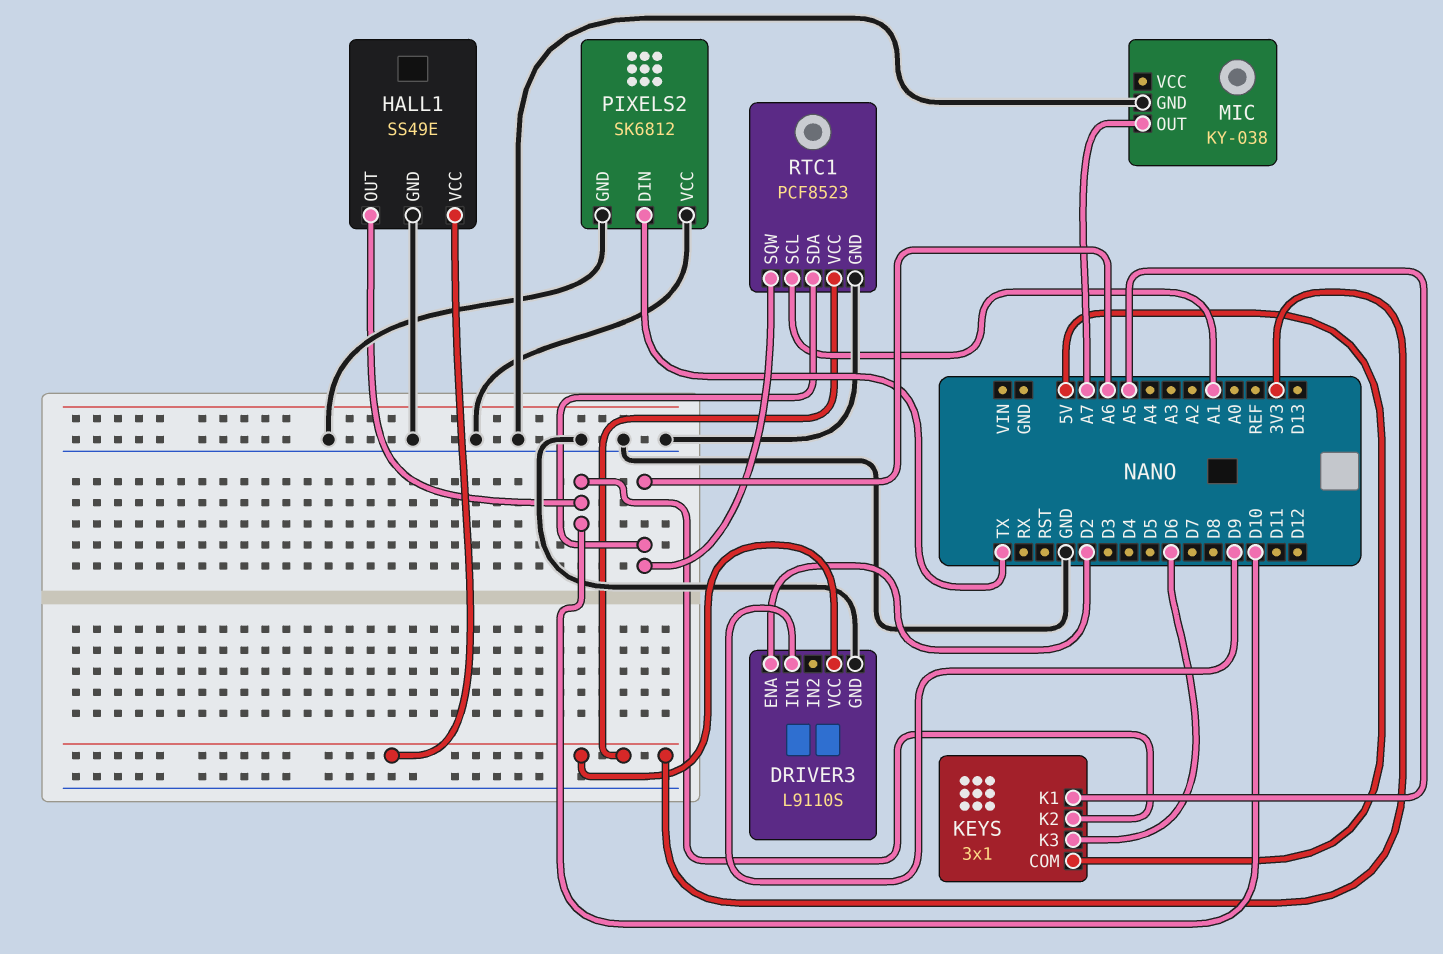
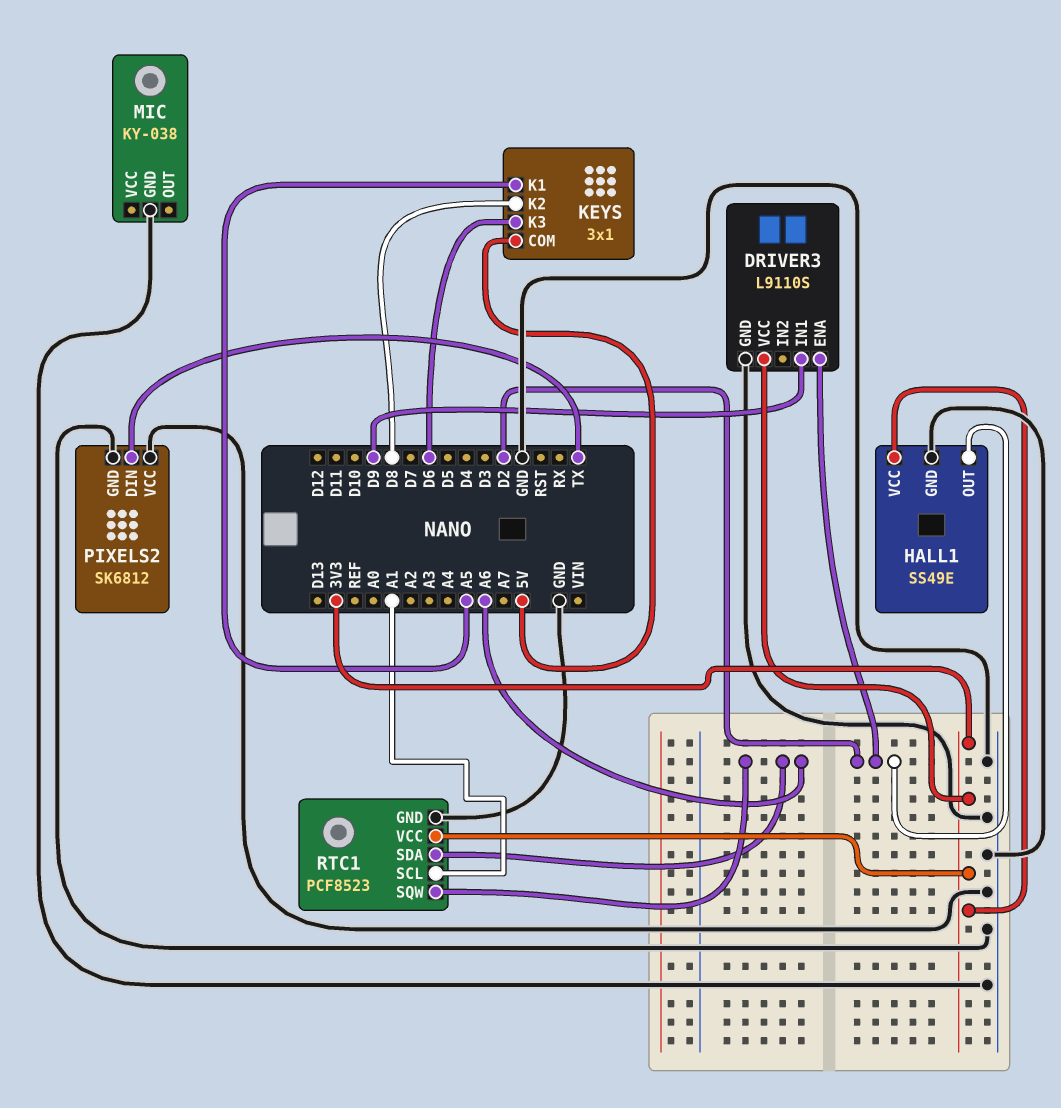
HALL1 pin OUT: D10 -> D2
KEYS pin K2: D10 -> D8
MIC pin OUT: A7 -> none

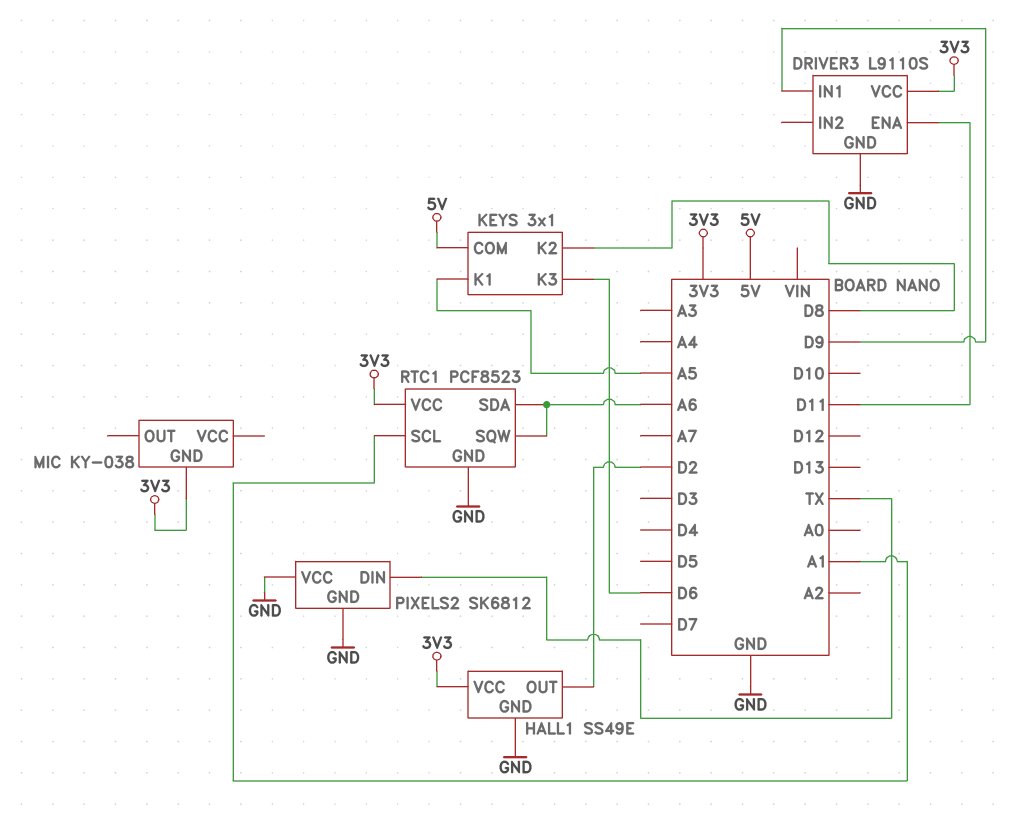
DRIVER3 pin ENA: D2 -> D11
MIC pin GND: GND -> 3V3

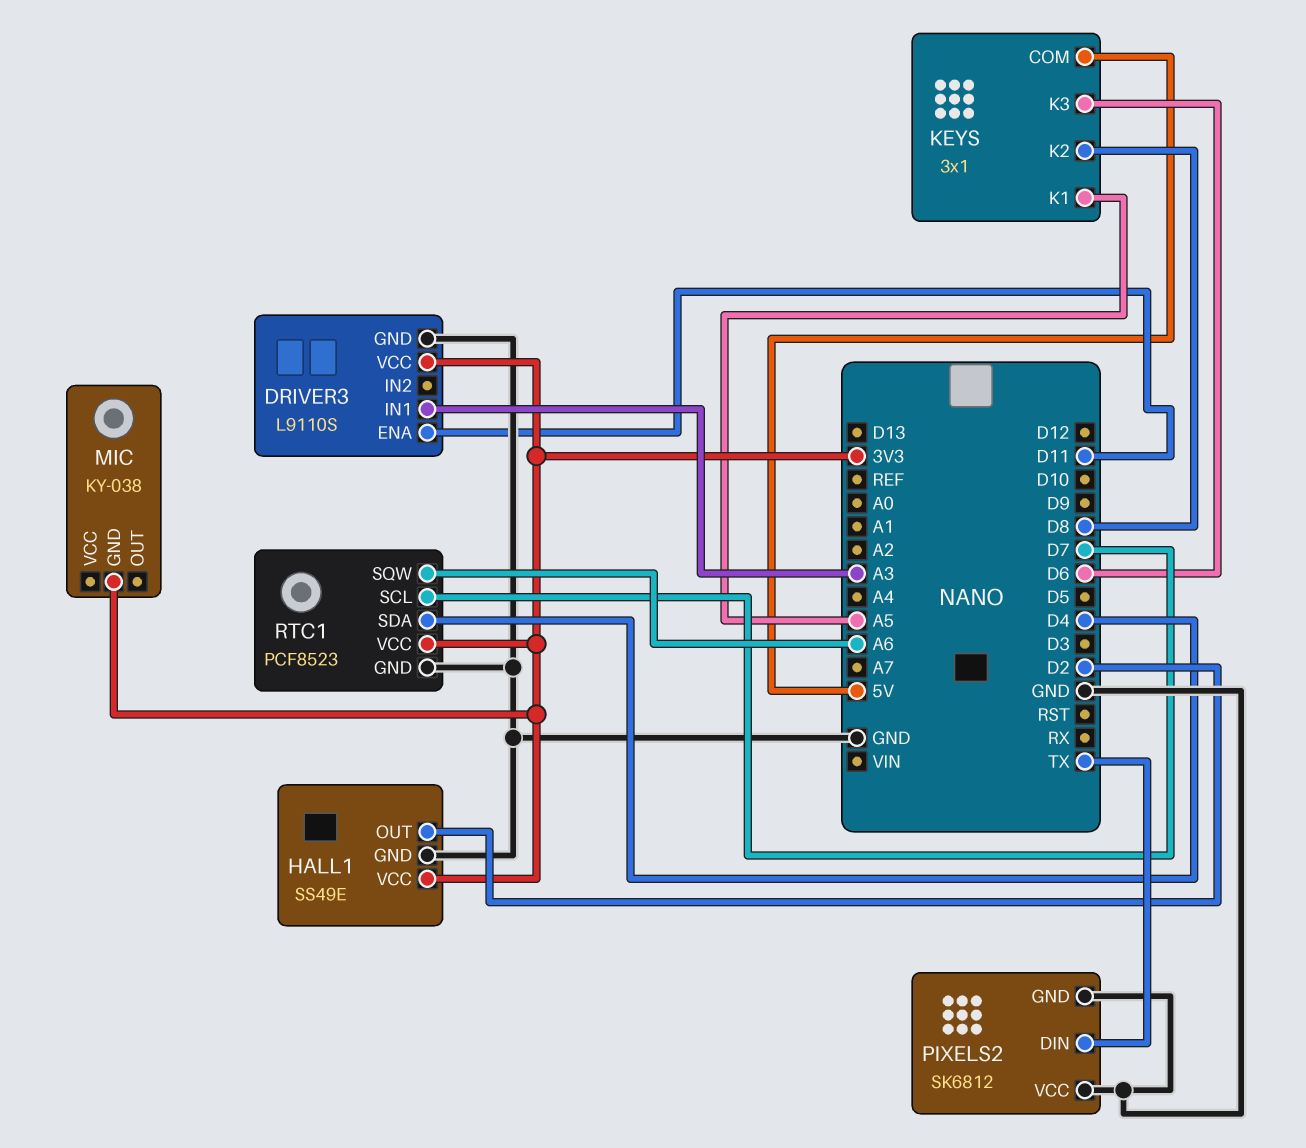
DRIVER3 pin IN1: D9 -> A3
RTC1 pin SCL: A1 -> D7
RTC1 pin SDA: A6 -> D4

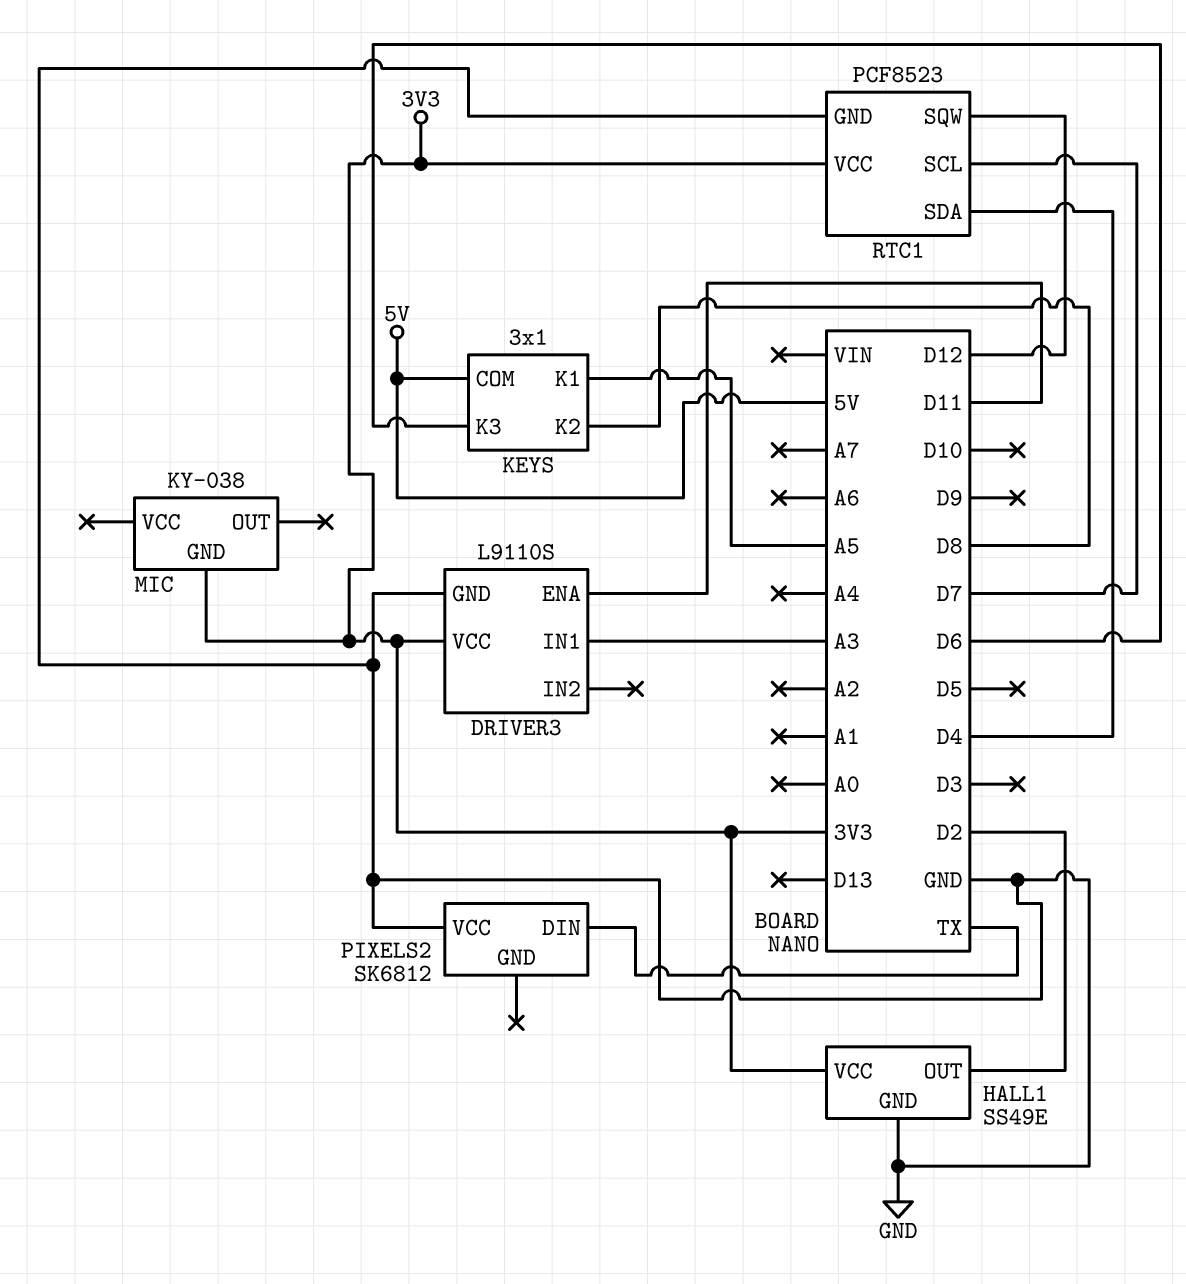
PIXELS2 pin GND: GND -> none
RTC1 pin SQW: A6 -> D12

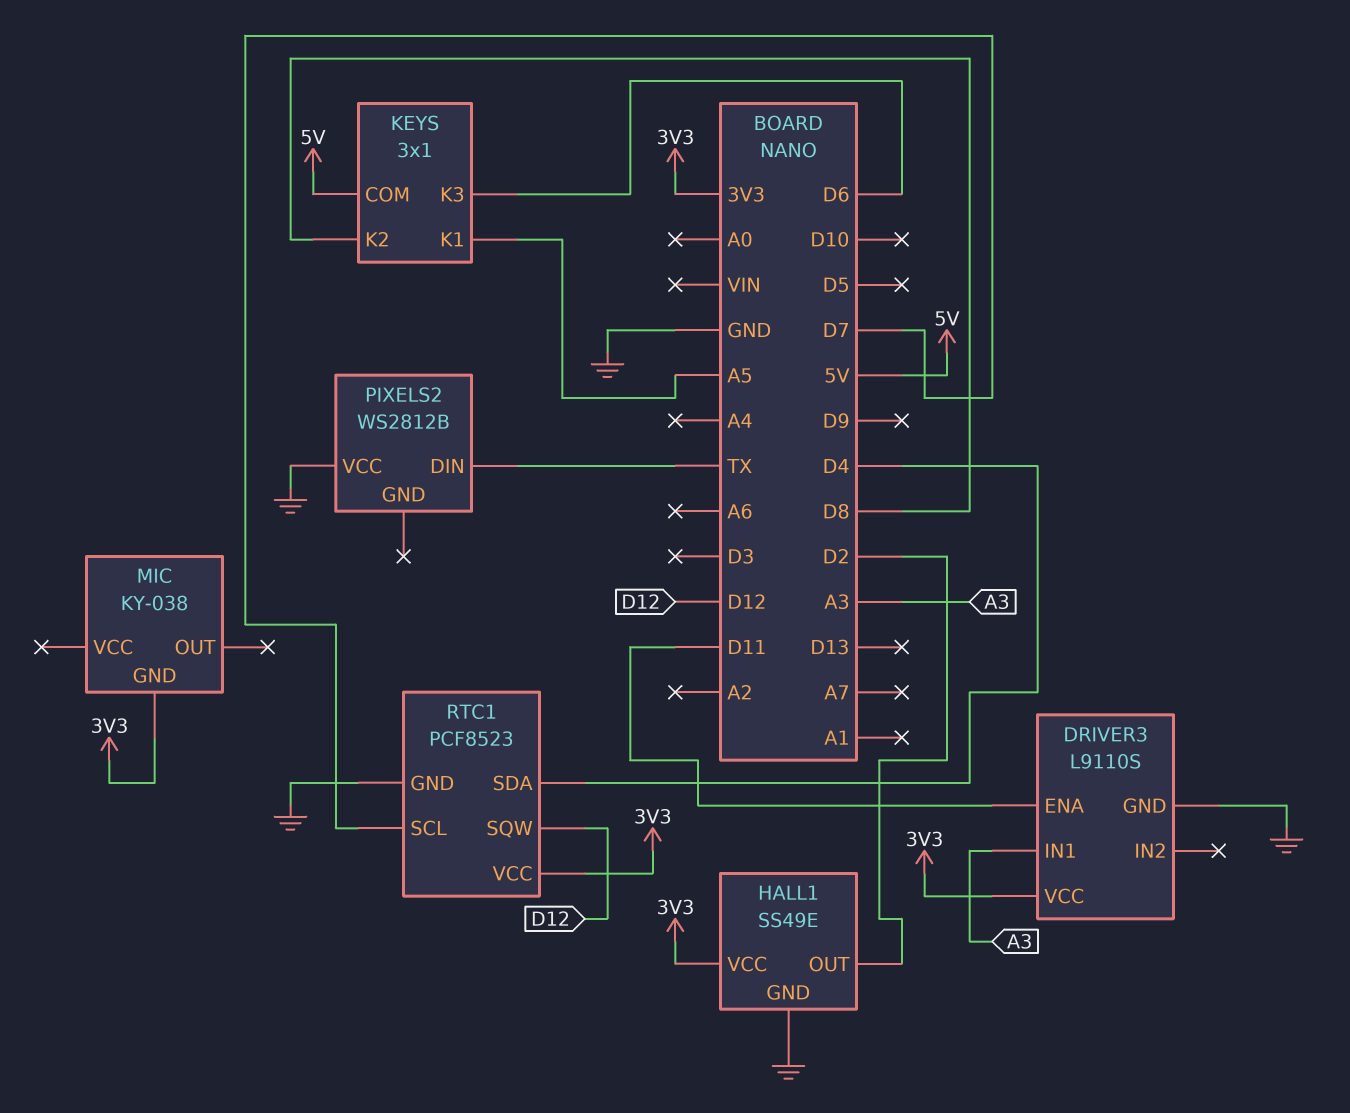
PIXELS2: SK6812 -> WS2812B

